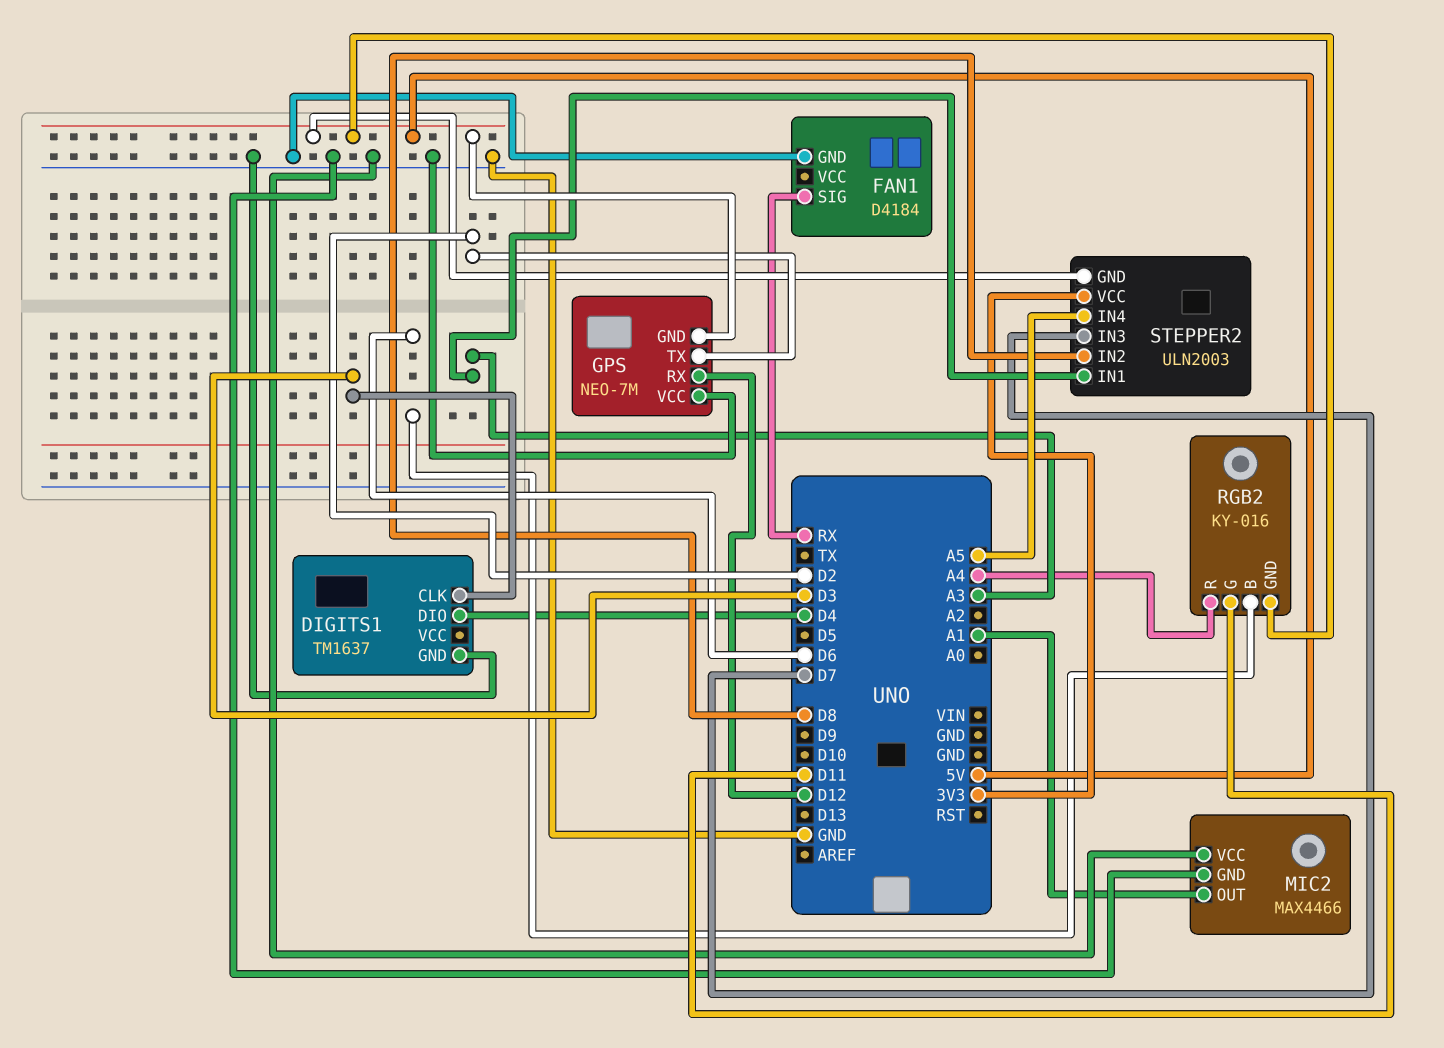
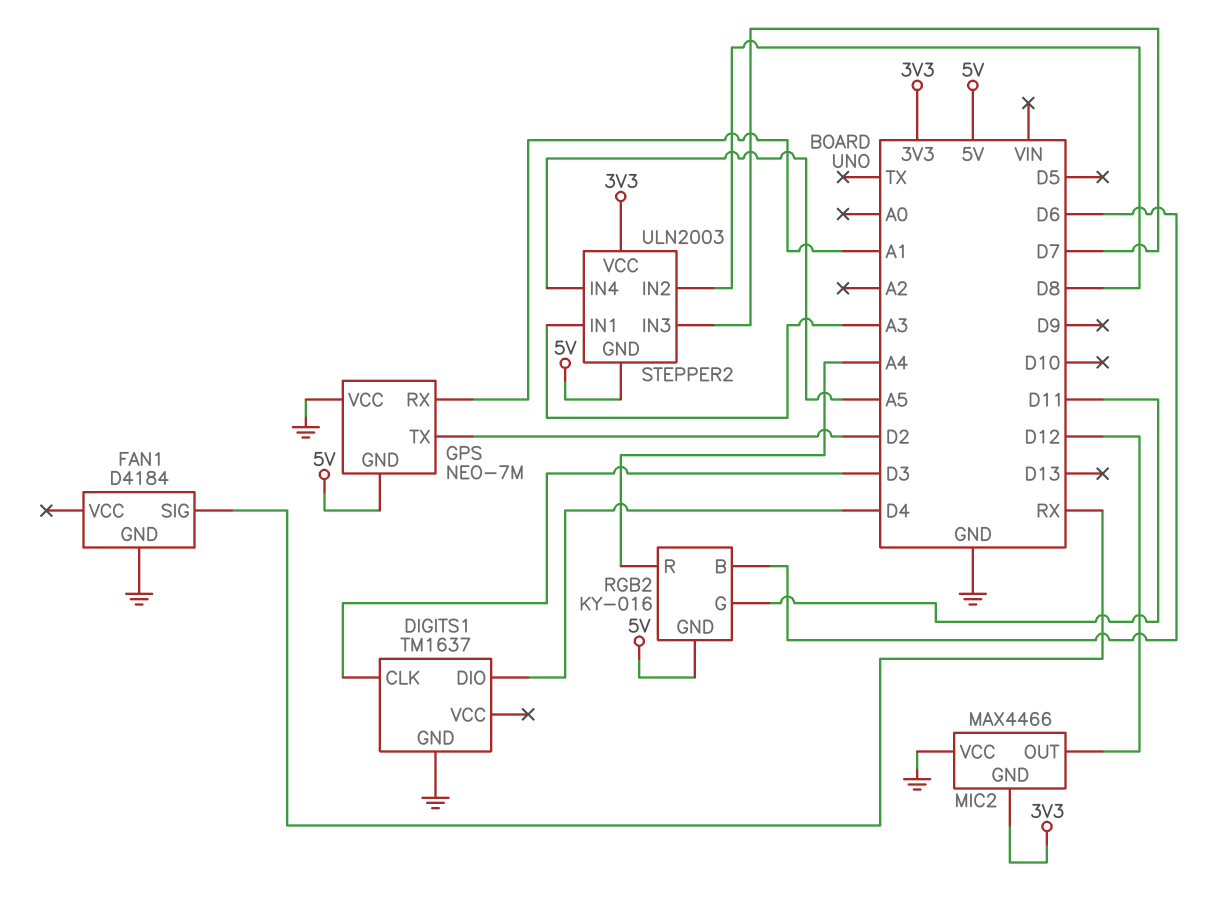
GPS pin RX: D12 -> A1
MIC2 pin GND: GND -> 3V3
MIC2 pin OUT: A1 -> D12

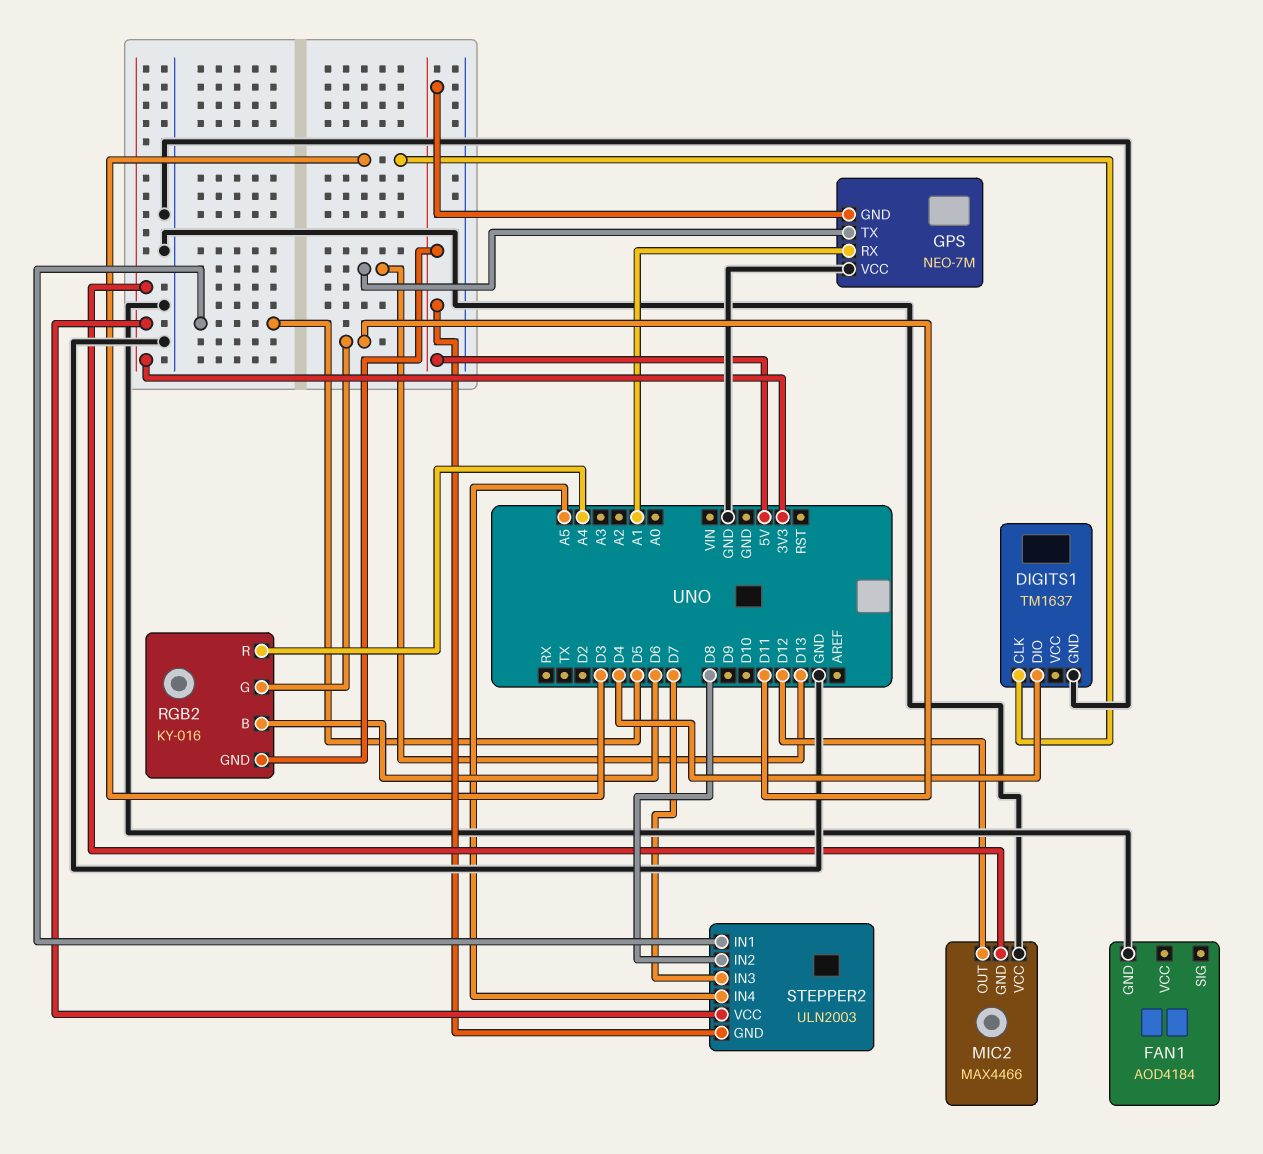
FAN1: D4184 -> AOD4184
FAN1 pin SIG: RX -> none
GPS pin TX: D2 -> D13
STEPPER2 pin IN1: A3 -> D5

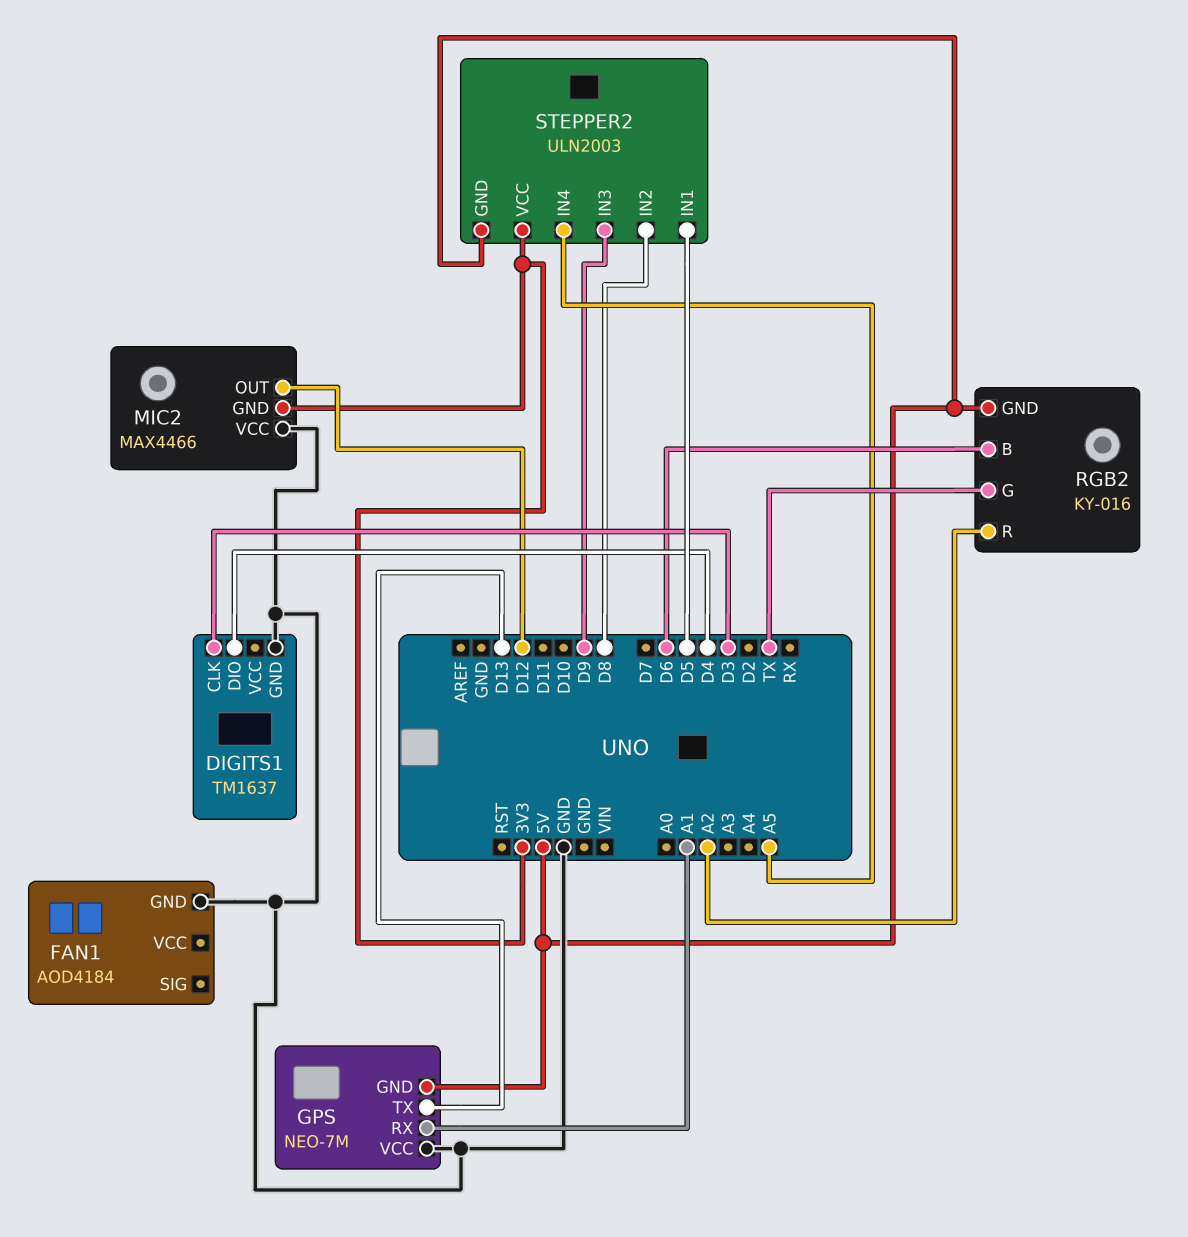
RGB2 pin G: D11 -> TX
RGB2 pin R: A4 -> A2
STEPPER2 pin IN3: D7 -> D9

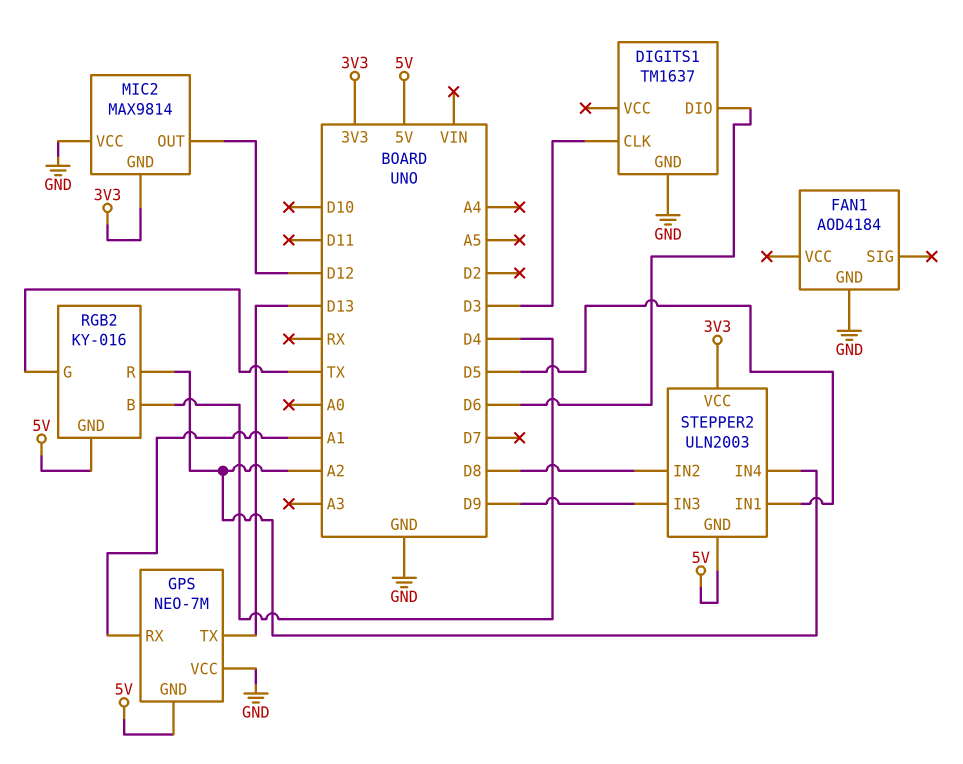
DIGITS1 pin DIO: D4 -> D6
MIC2: MAX4466 -> MAX9814
RGB2 pin B: D6 -> D4
STEPPER2 pin IN4: A5 -> A2

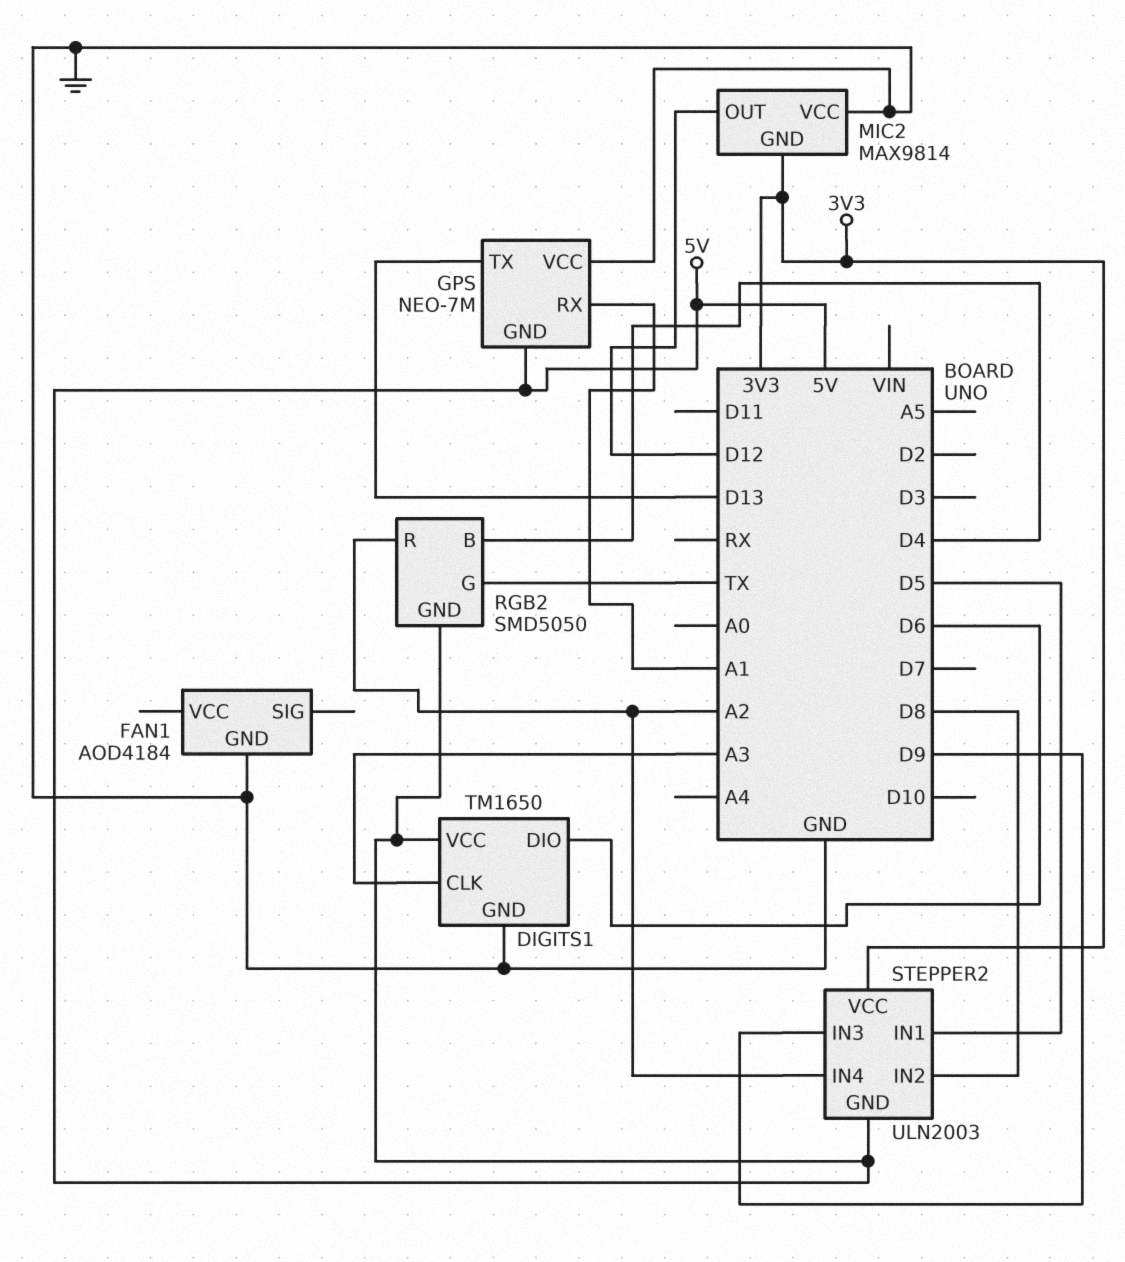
DIGITS1: TM1637 -> TM1650
DIGITS1 pin CLK: D3 -> A3
DIGITS1 pin VCC: none -> 5V
RGB2: KY-016 -> SMD5050

